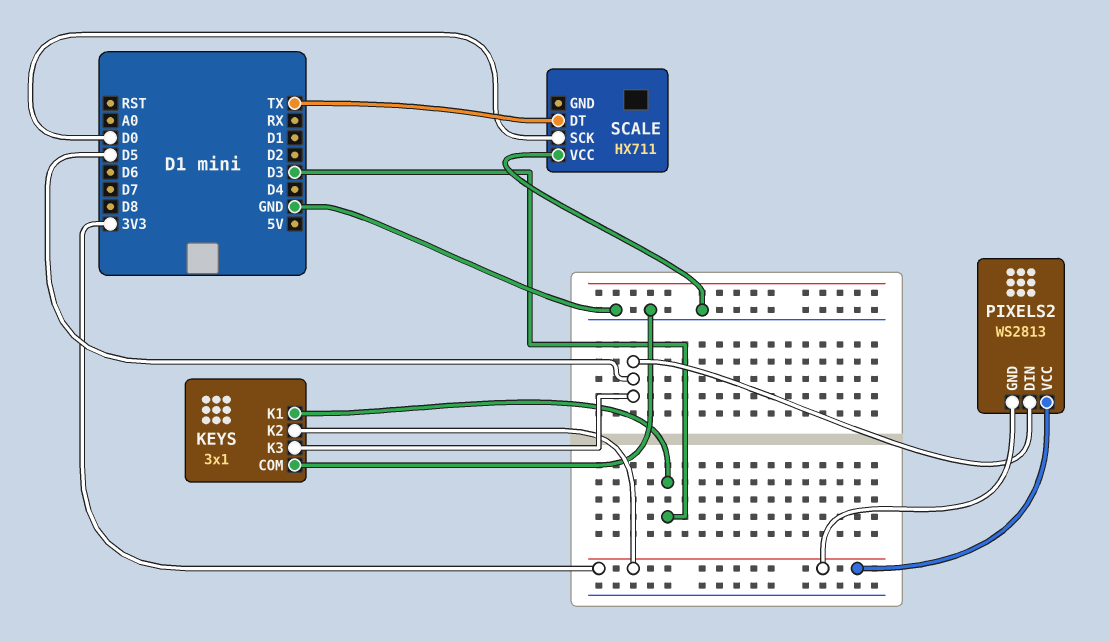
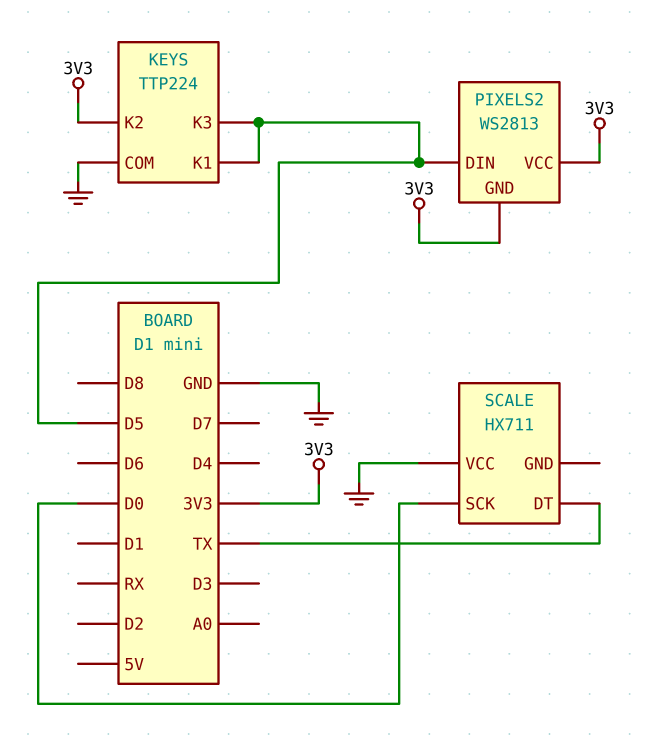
KEYS: 3x1 -> TTP224
KEYS pin K1: D3 -> D5

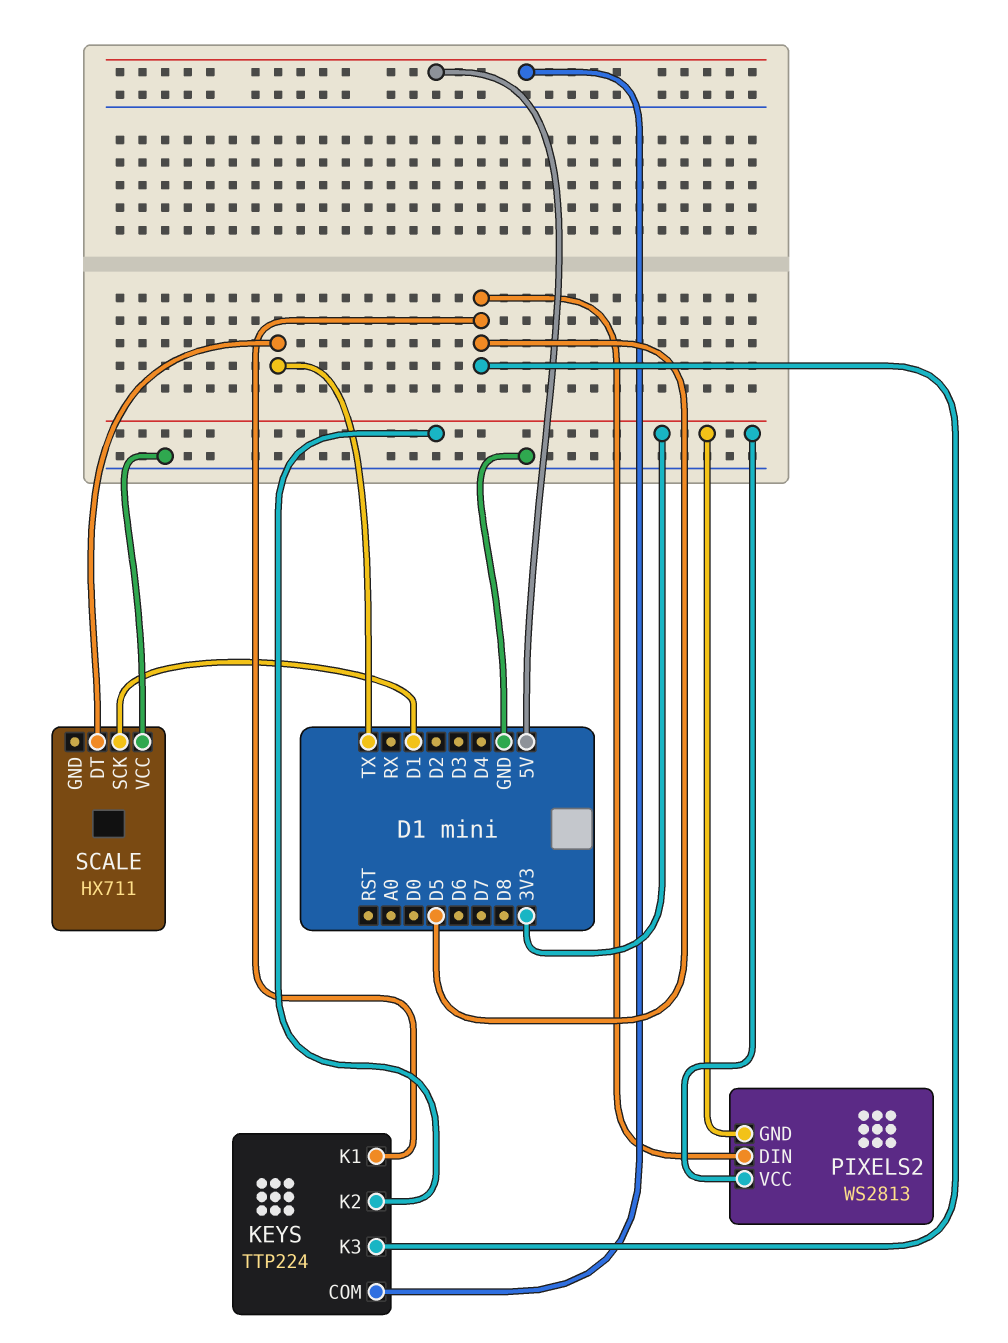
KEYS pin COM: GND -> 5V
SCALE pin SCK: D0 -> D1

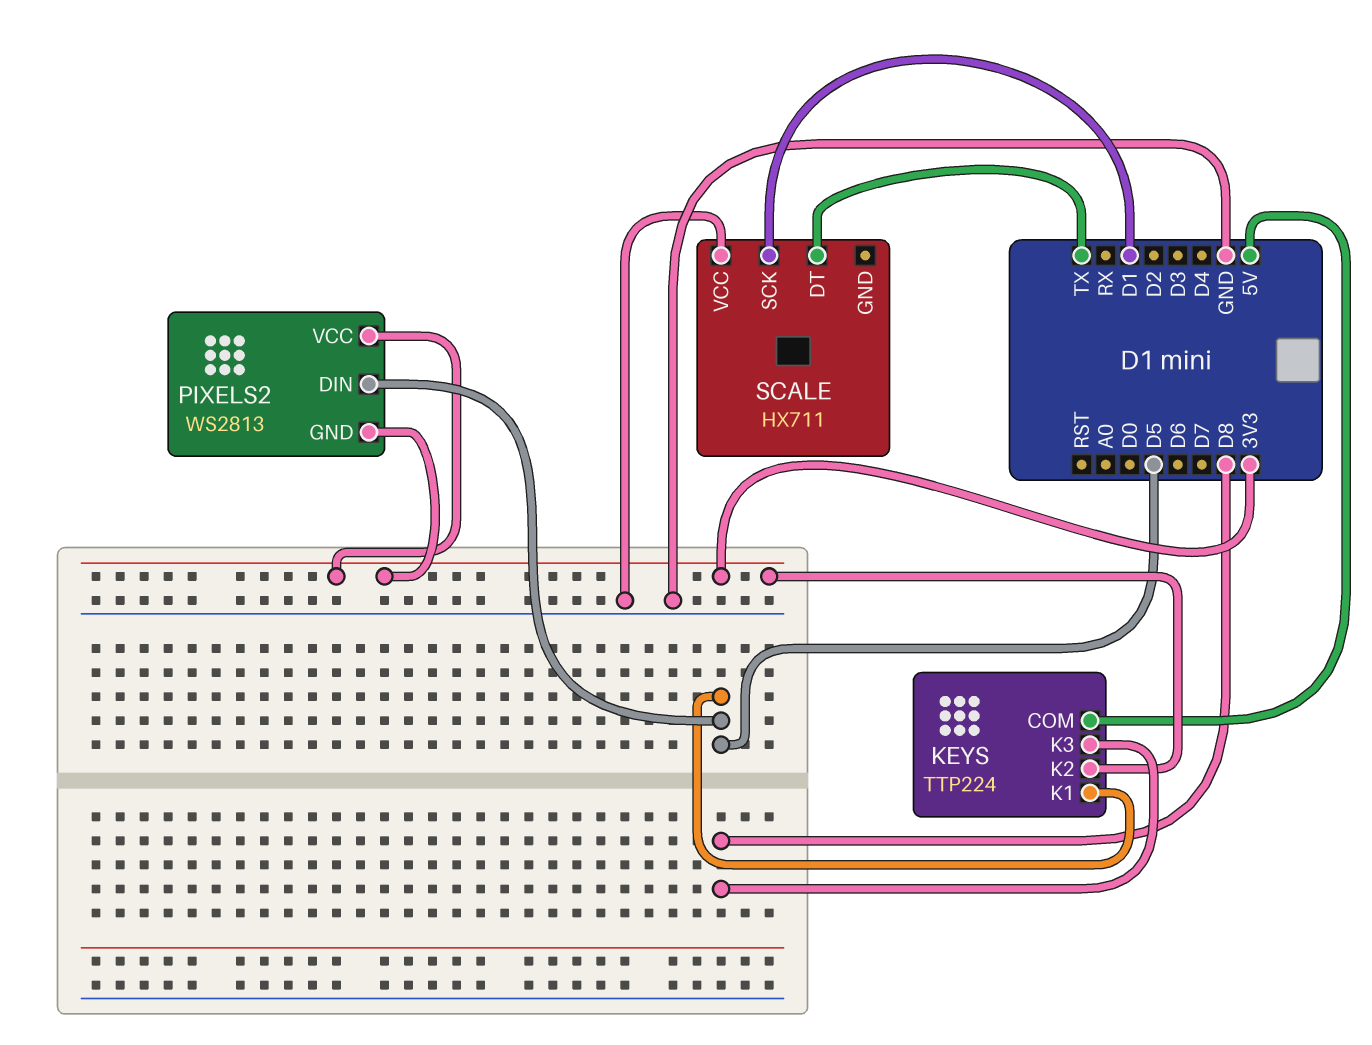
KEYS pin K3: D5 -> D8

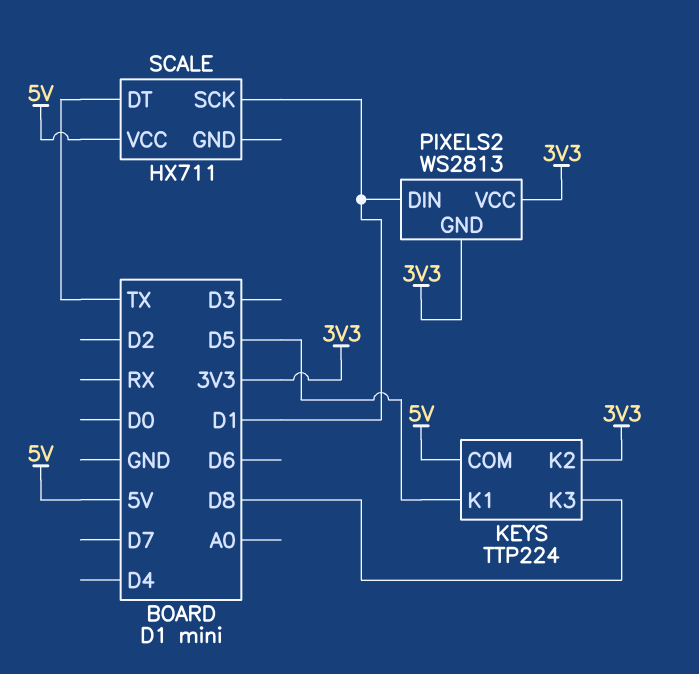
PIXELS2 pin DIN: D5 -> D1
SCALE pin VCC: GND -> 5V

